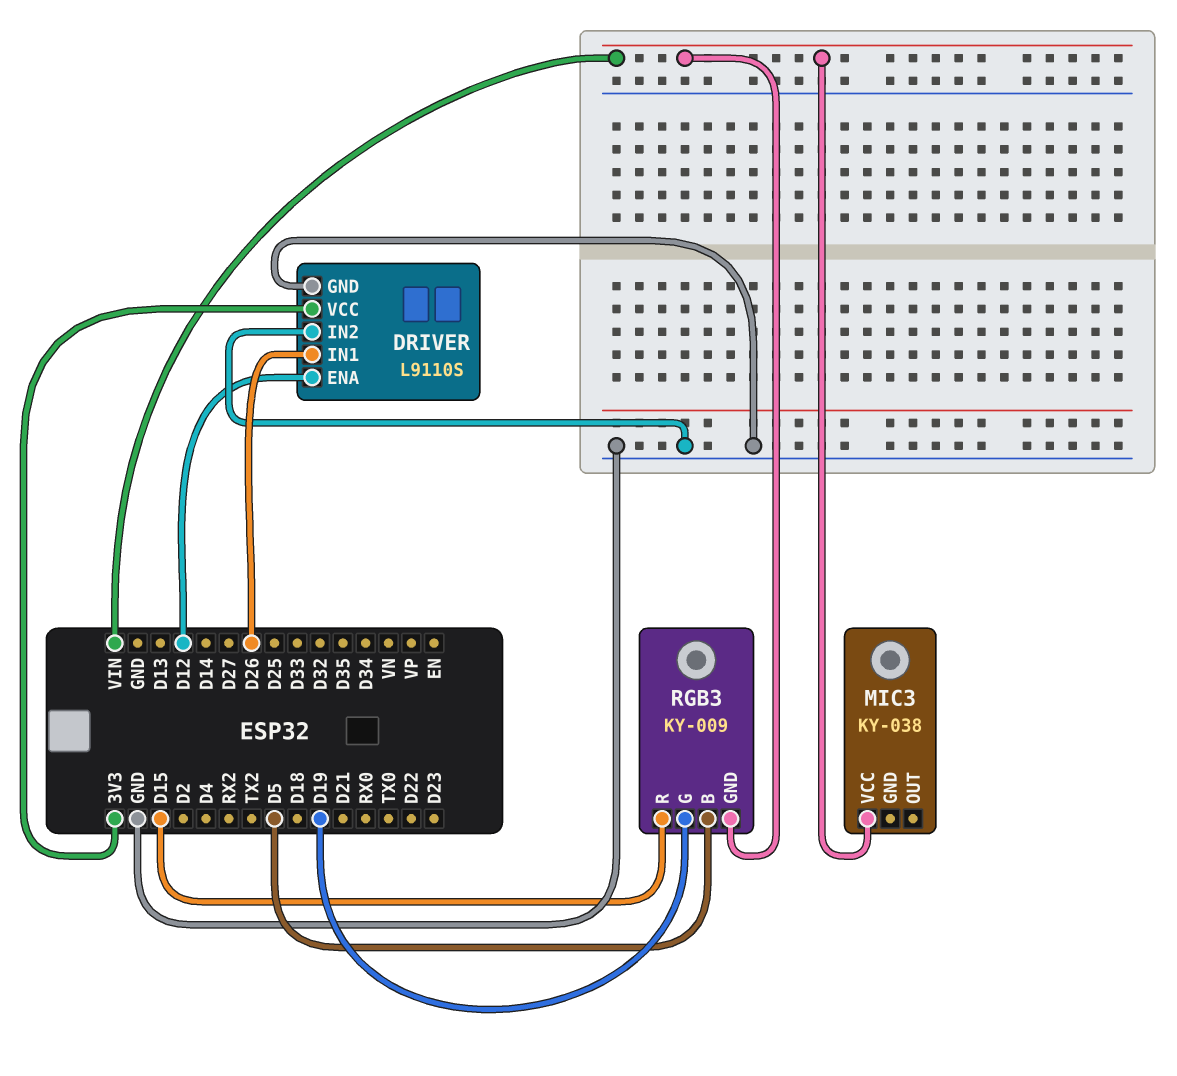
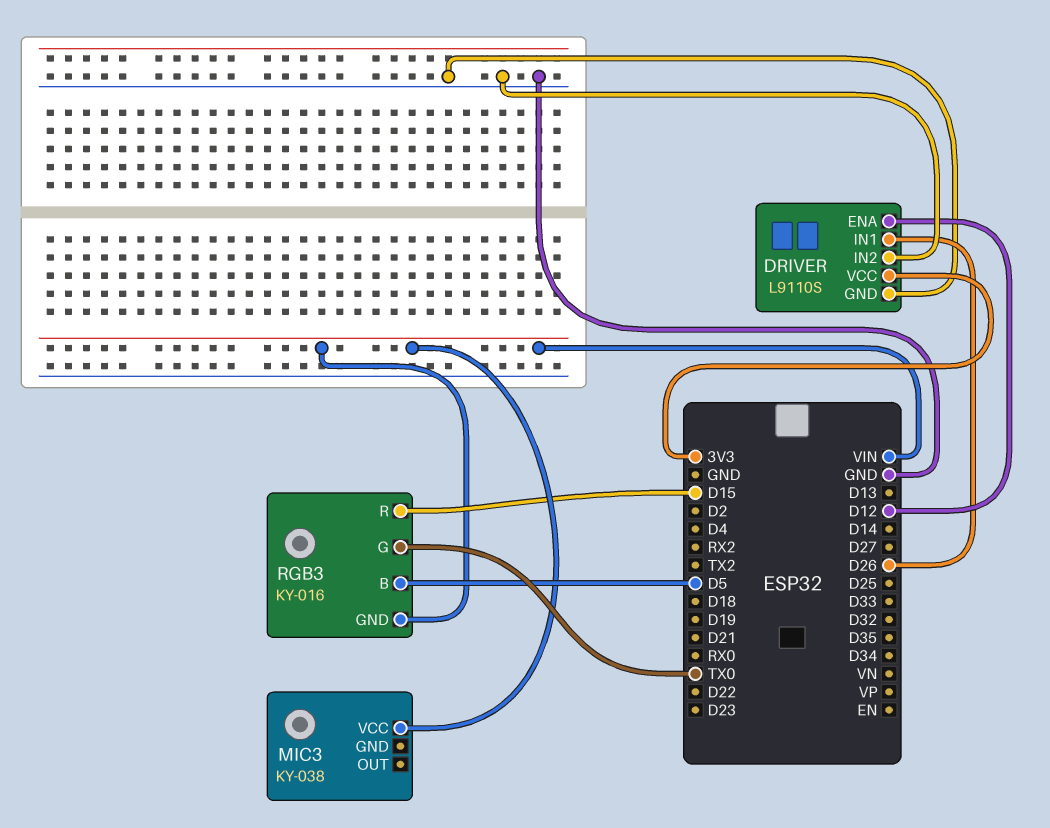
RGB3: KY-009 -> KY-016
RGB3 pin G: D19 -> TX0

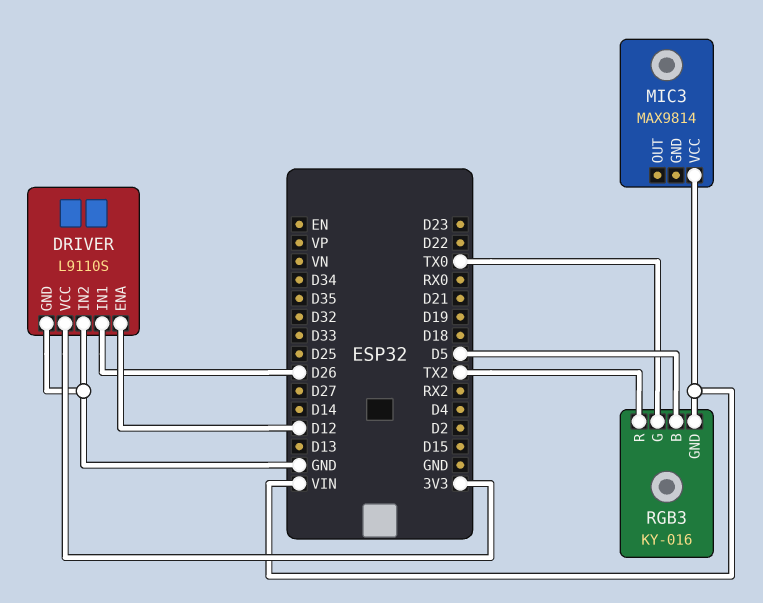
MIC3: KY-038 -> MAX9814
RGB3 pin R: D15 -> TX2

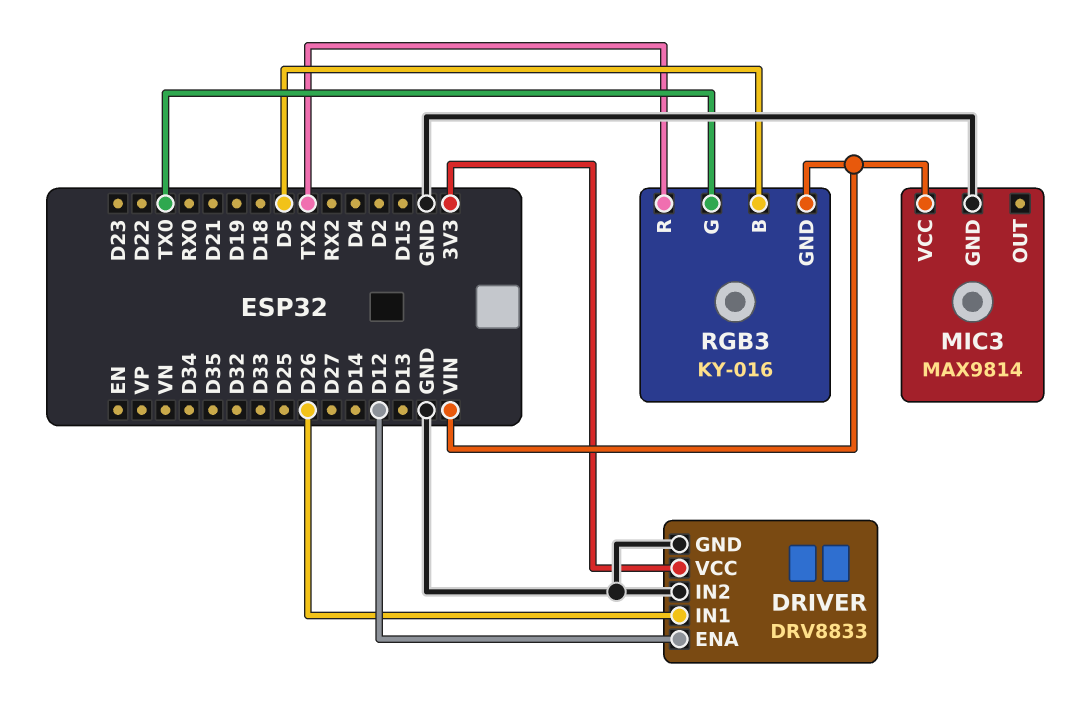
DRIVER: L9110S -> DRV8833
MIC3 pin GND: none -> GND

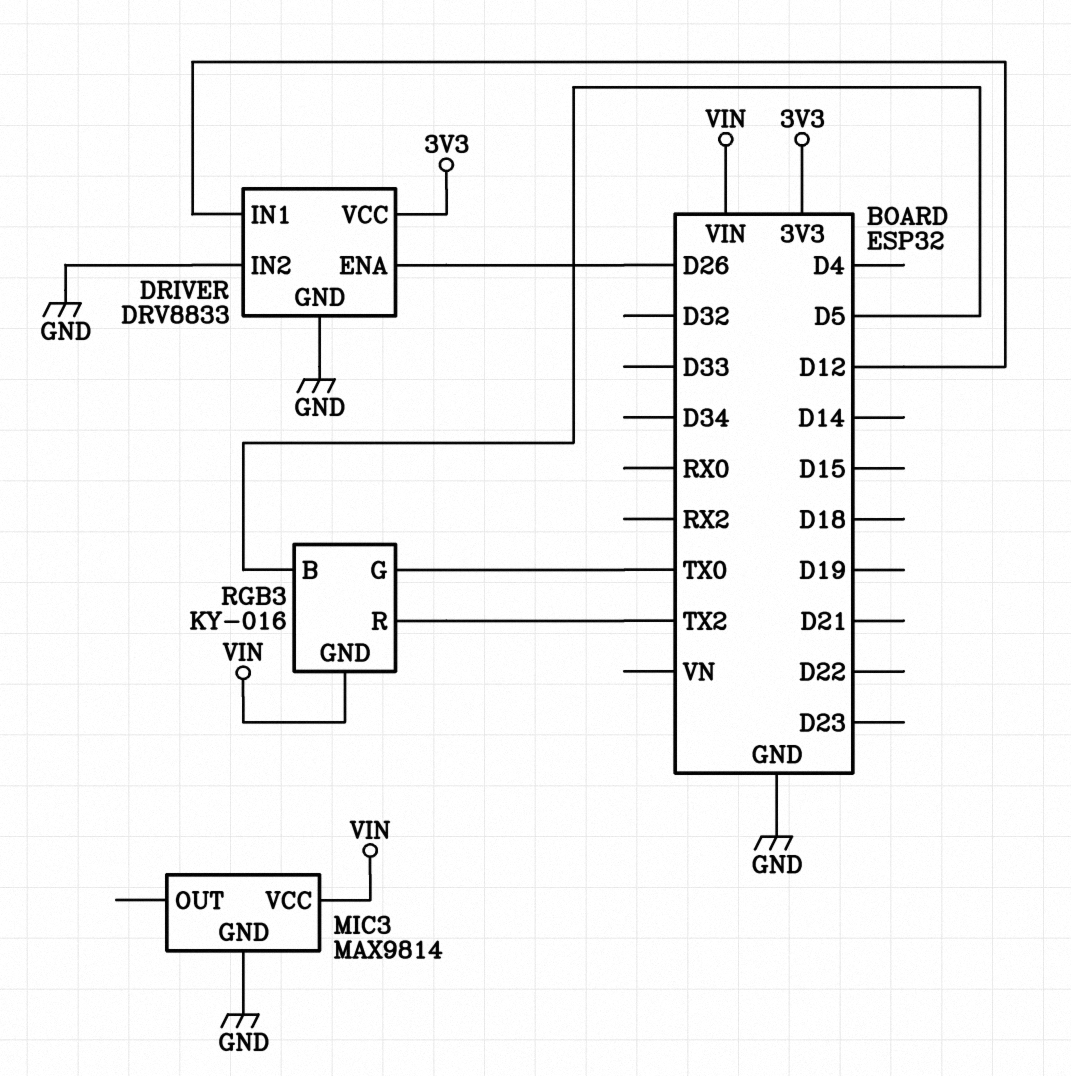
DRIVER pin ENA: D12 -> D26
DRIVER pin IN1: D26 -> D12

